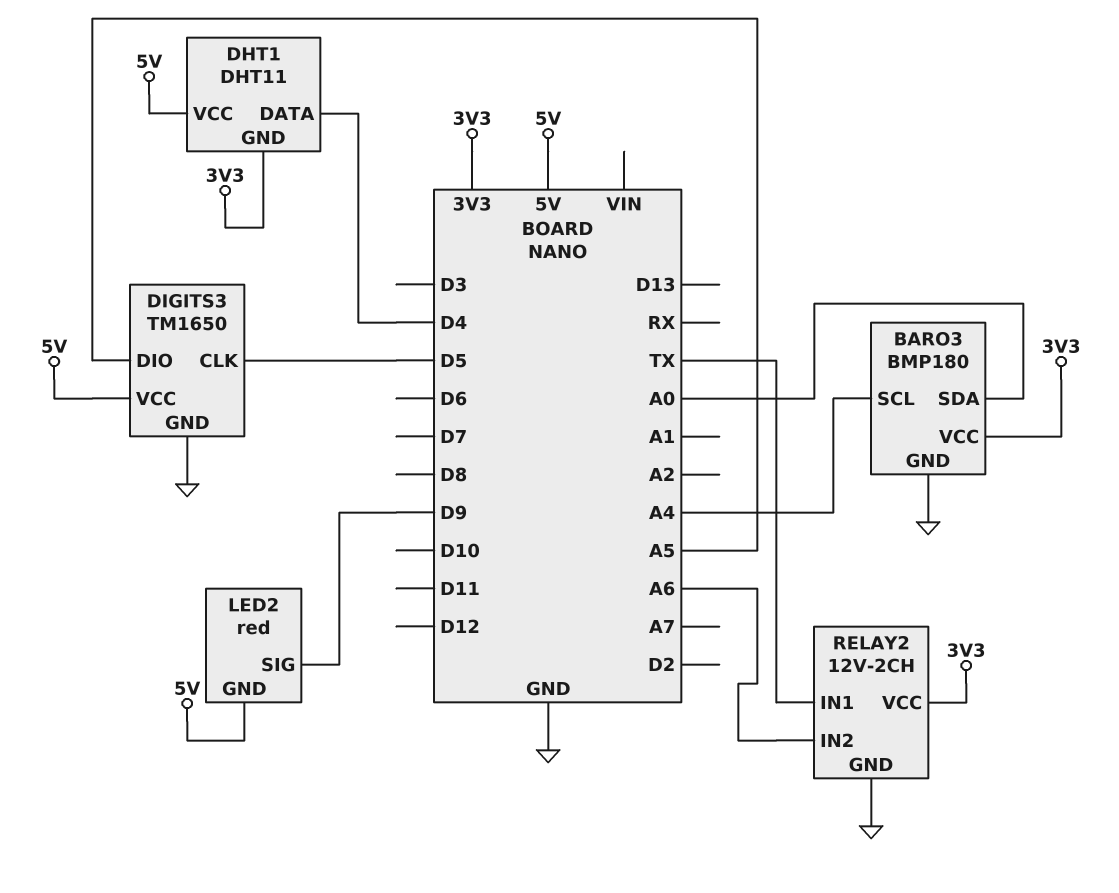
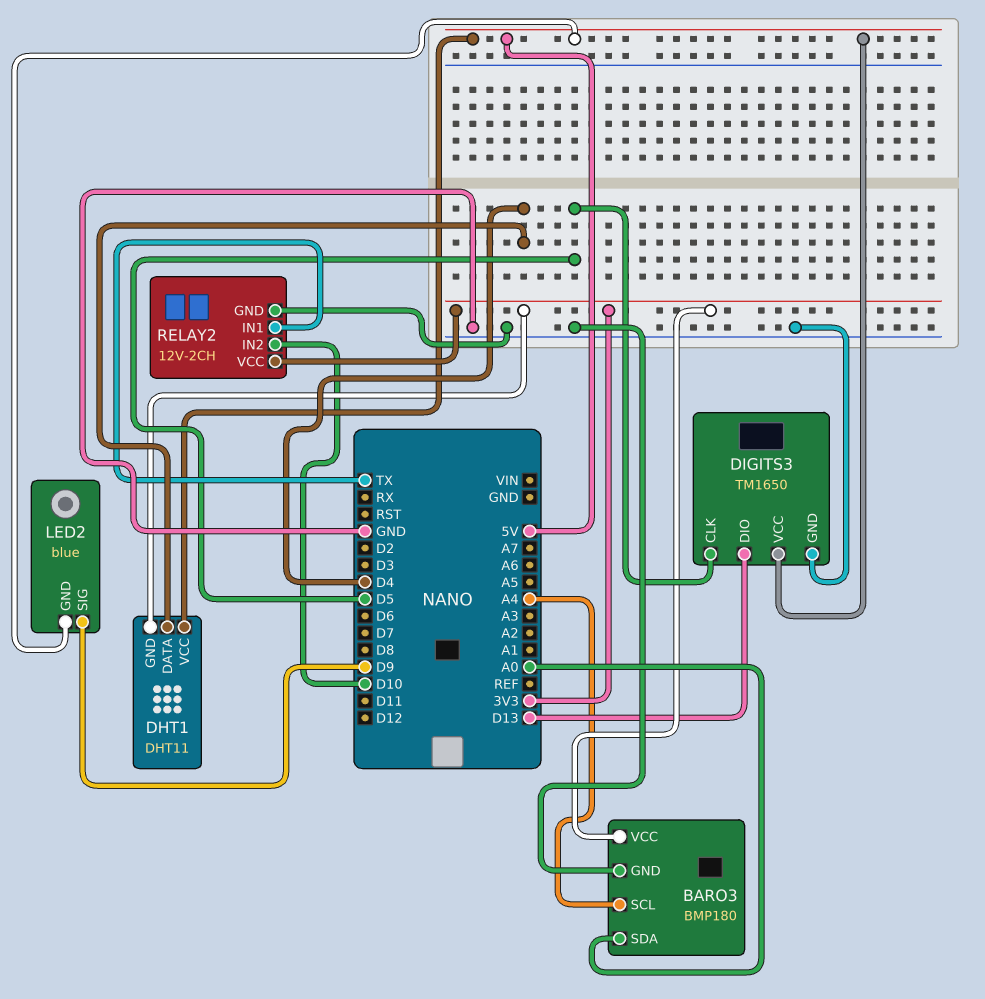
DIGITS3 pin DIO: A5 -> D13
LED2: red -> blue
RELAY2 pin IN2: A6 -> D10

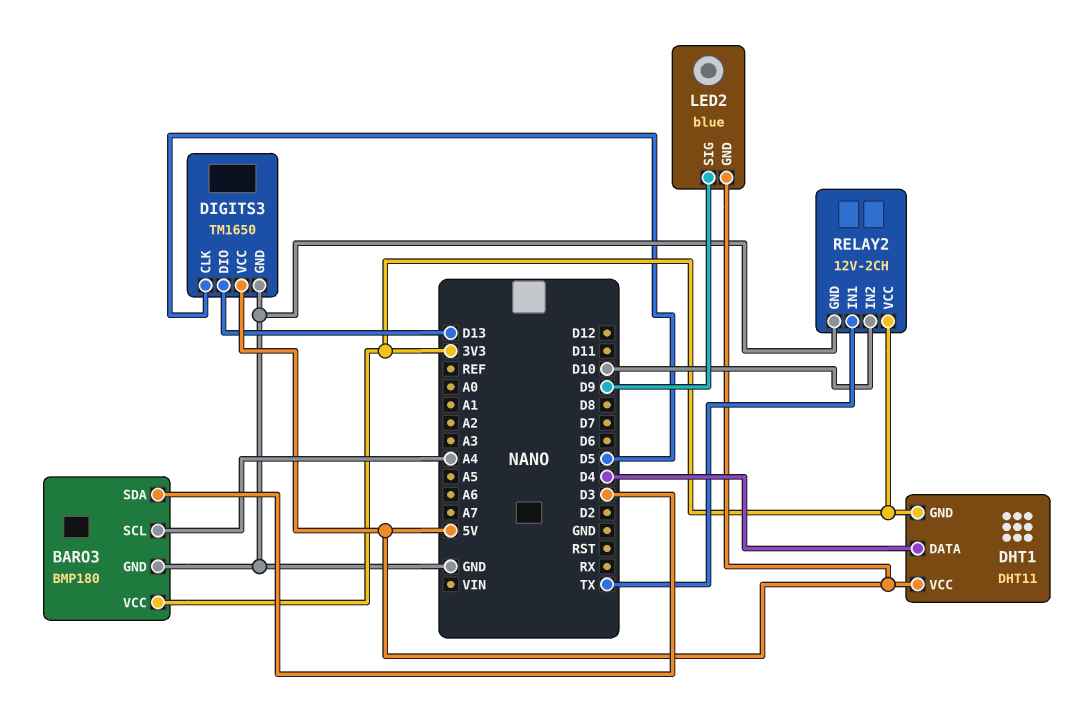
BARO3 pin SDA: A0 -> D3

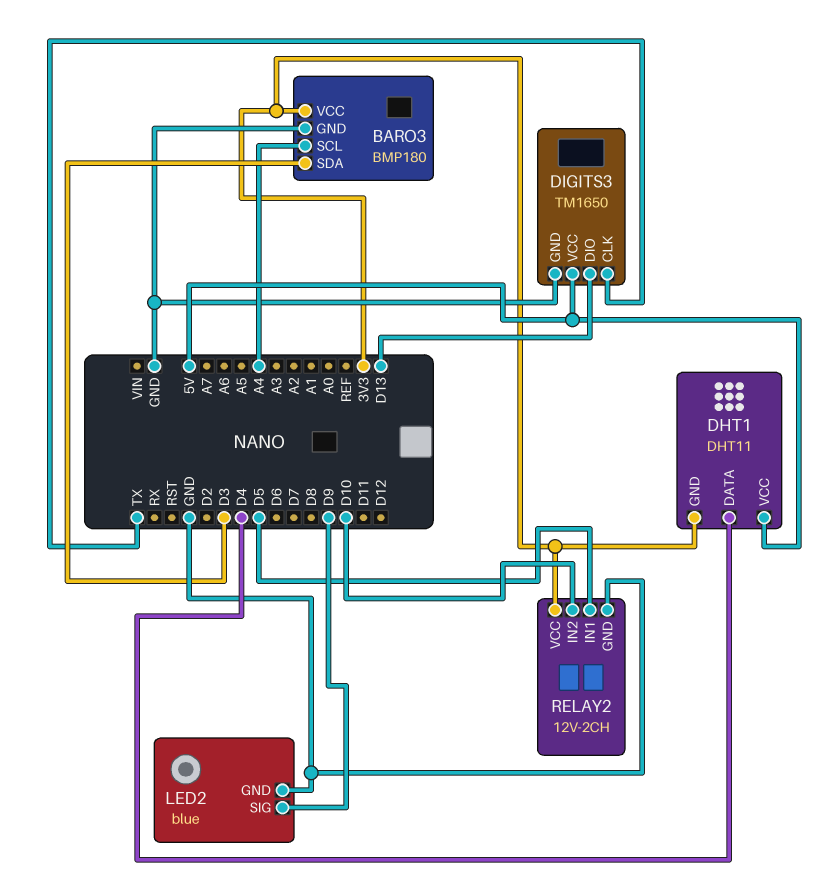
DIGITS3 pin CLK: D5 -> TX
LED2 pin GND: 5V -> GND
RELAY2 pin IN1: TX -> D5

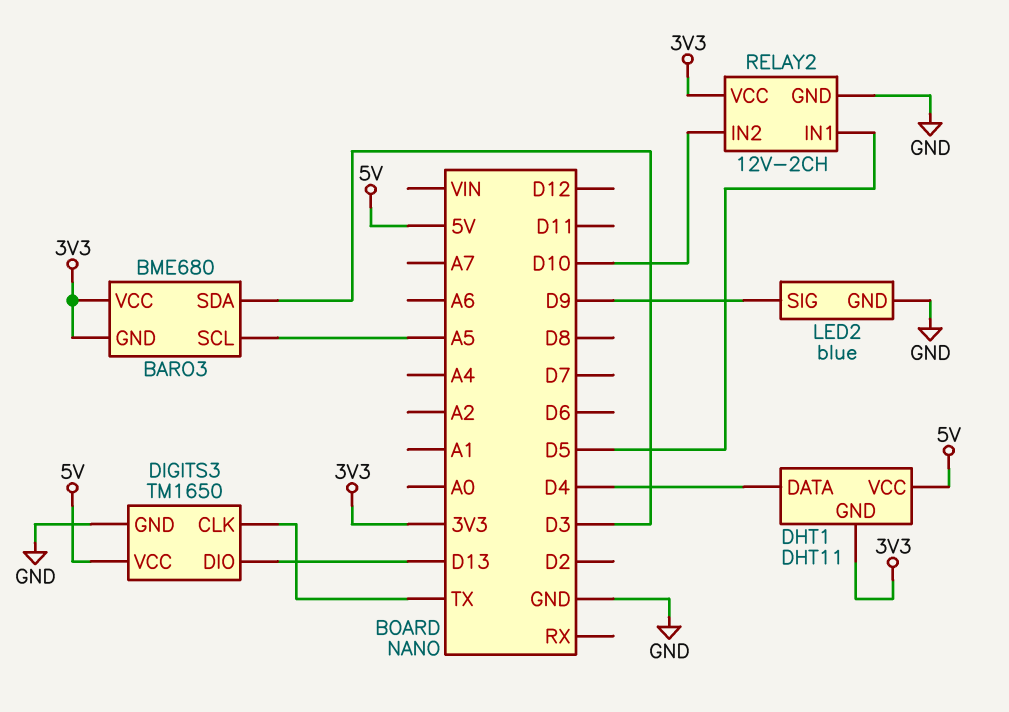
BARO3: BMP180 -> BME680
BARO3 pin GND: GND -> 3V3
BARO3 pin SCL: A4 -> A5

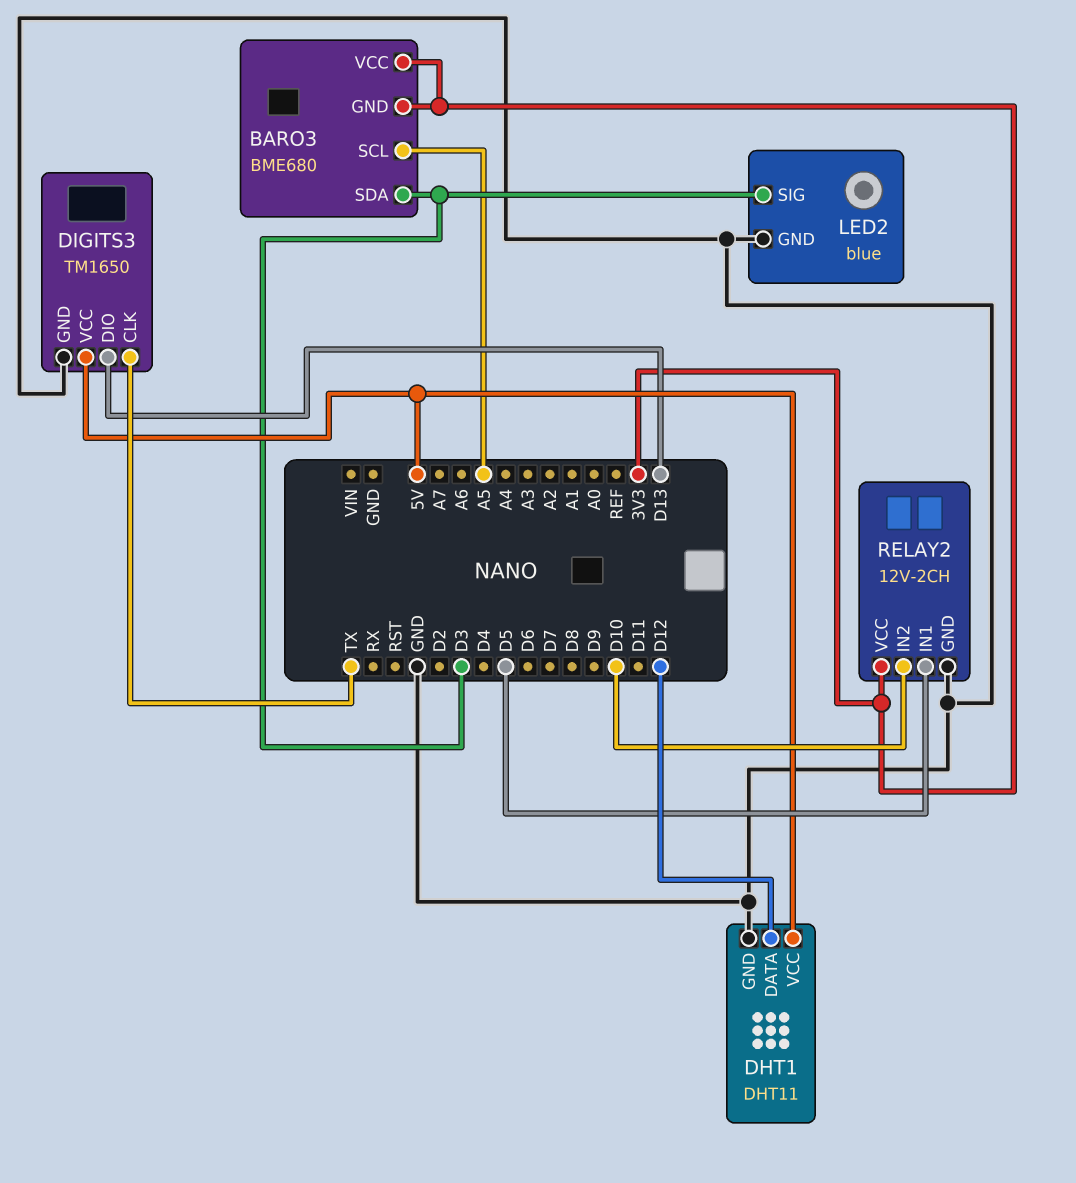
DHT1 pin DATA: D4 -> D12
DHT1 pin GND: 3V3 -> GND
LED2 pin SIG: D9 -> D3

